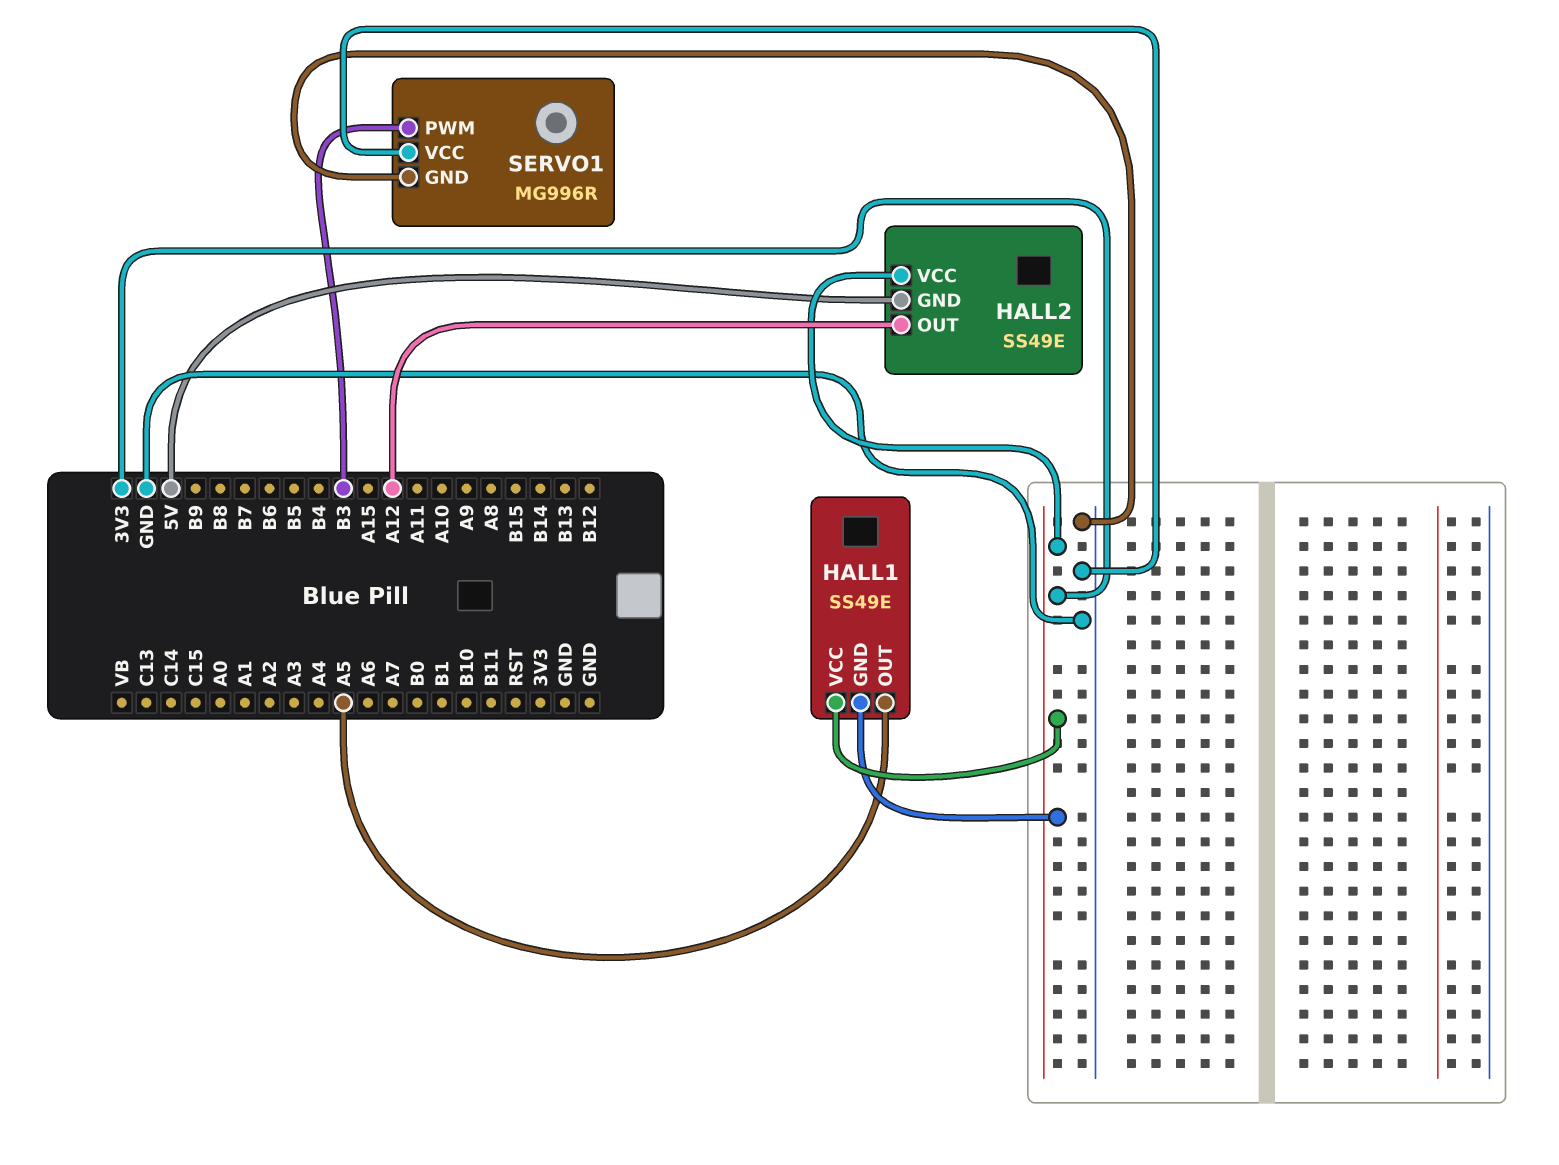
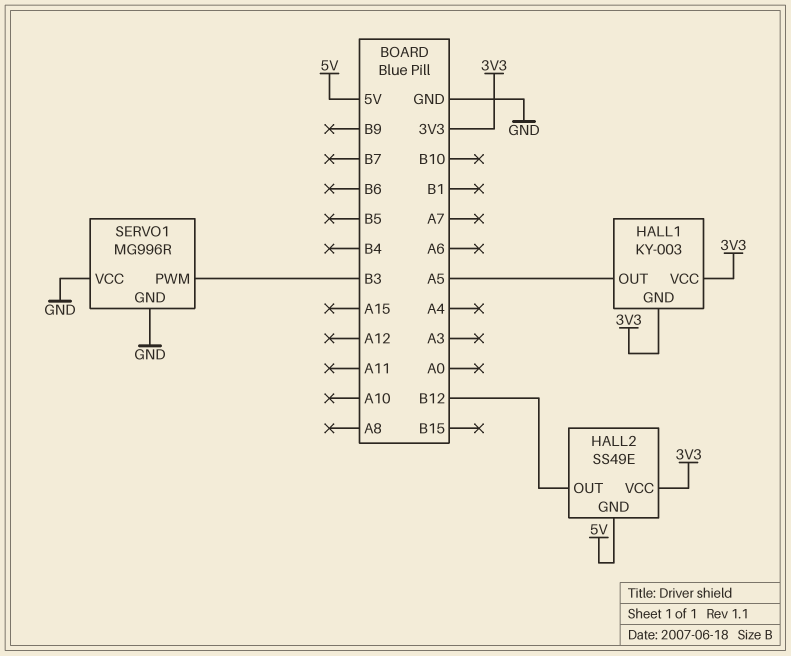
HALL1: SS49E -> KY-003
HALL2 pin OUT: A12 -> B12

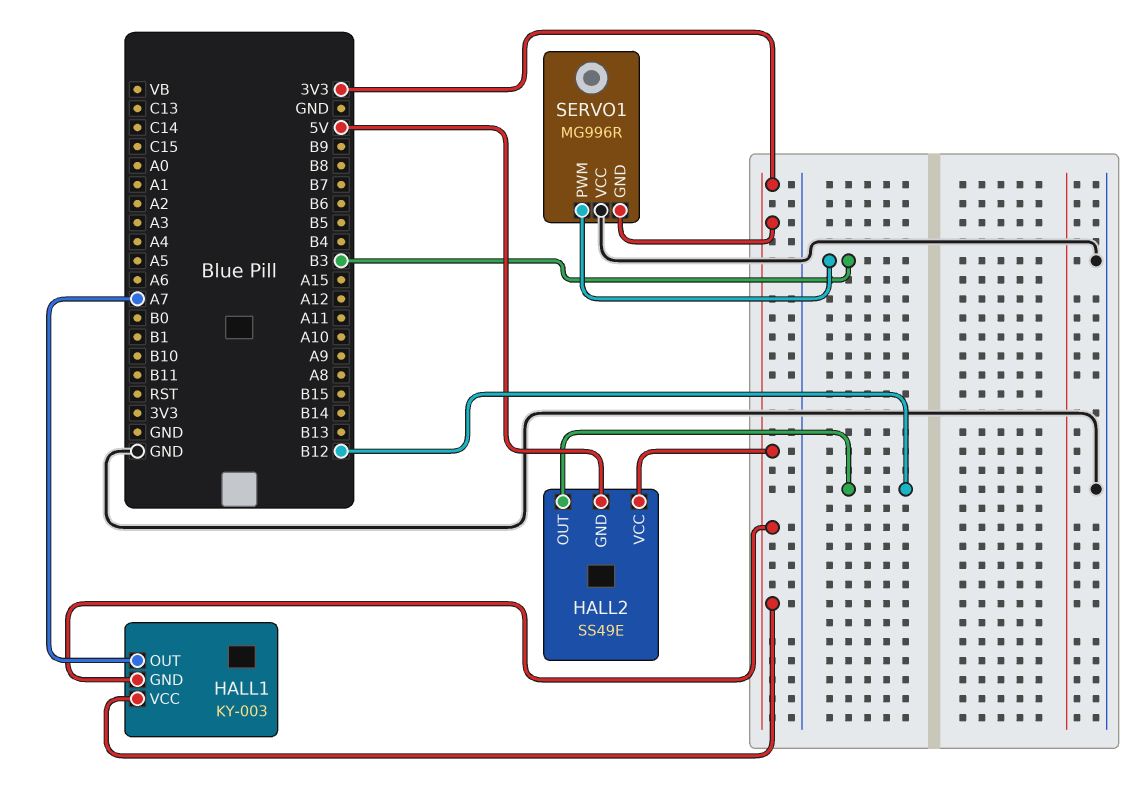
HALL1 pin OUT: A5 -> A7
SERVO1 pin GND: GND -> 3V3

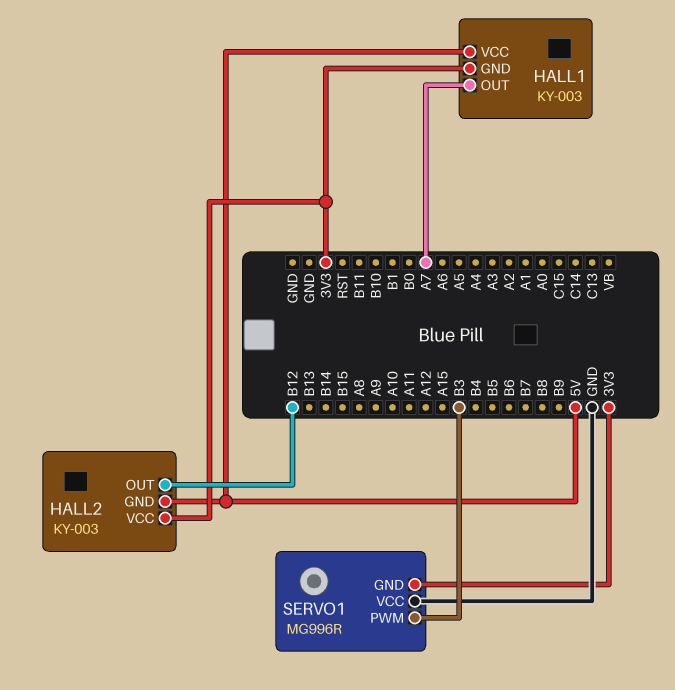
HALL1 pin VCC: 3V3 -> 5V
HALL2: SS49E -> KY-003

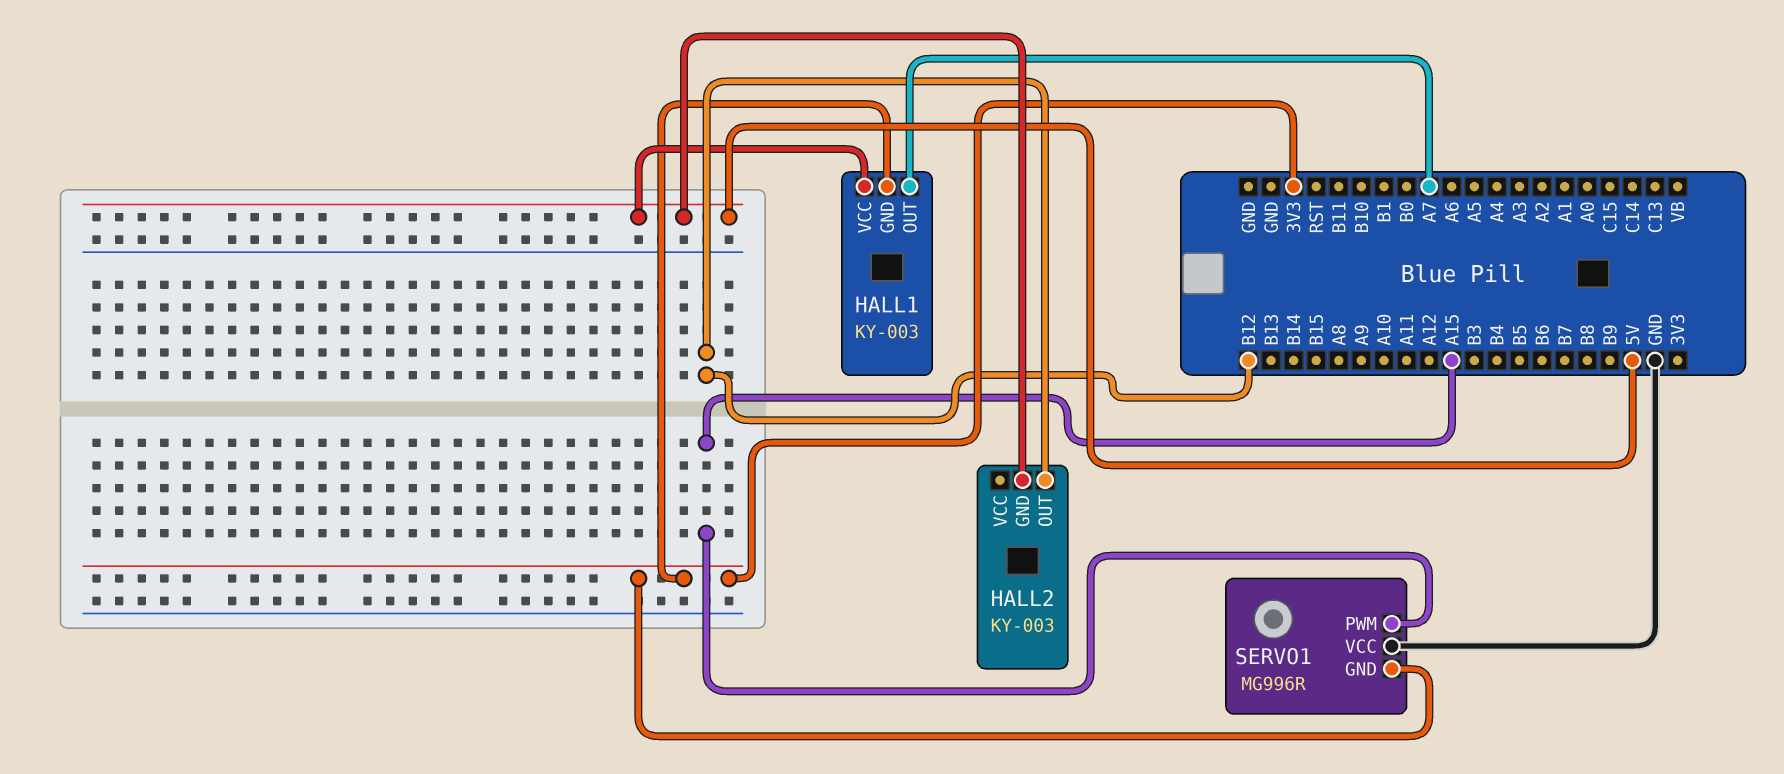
HALL2 pin VCC: 3V3 -> none
SERVO1 pin PWM: B3 -> A15

